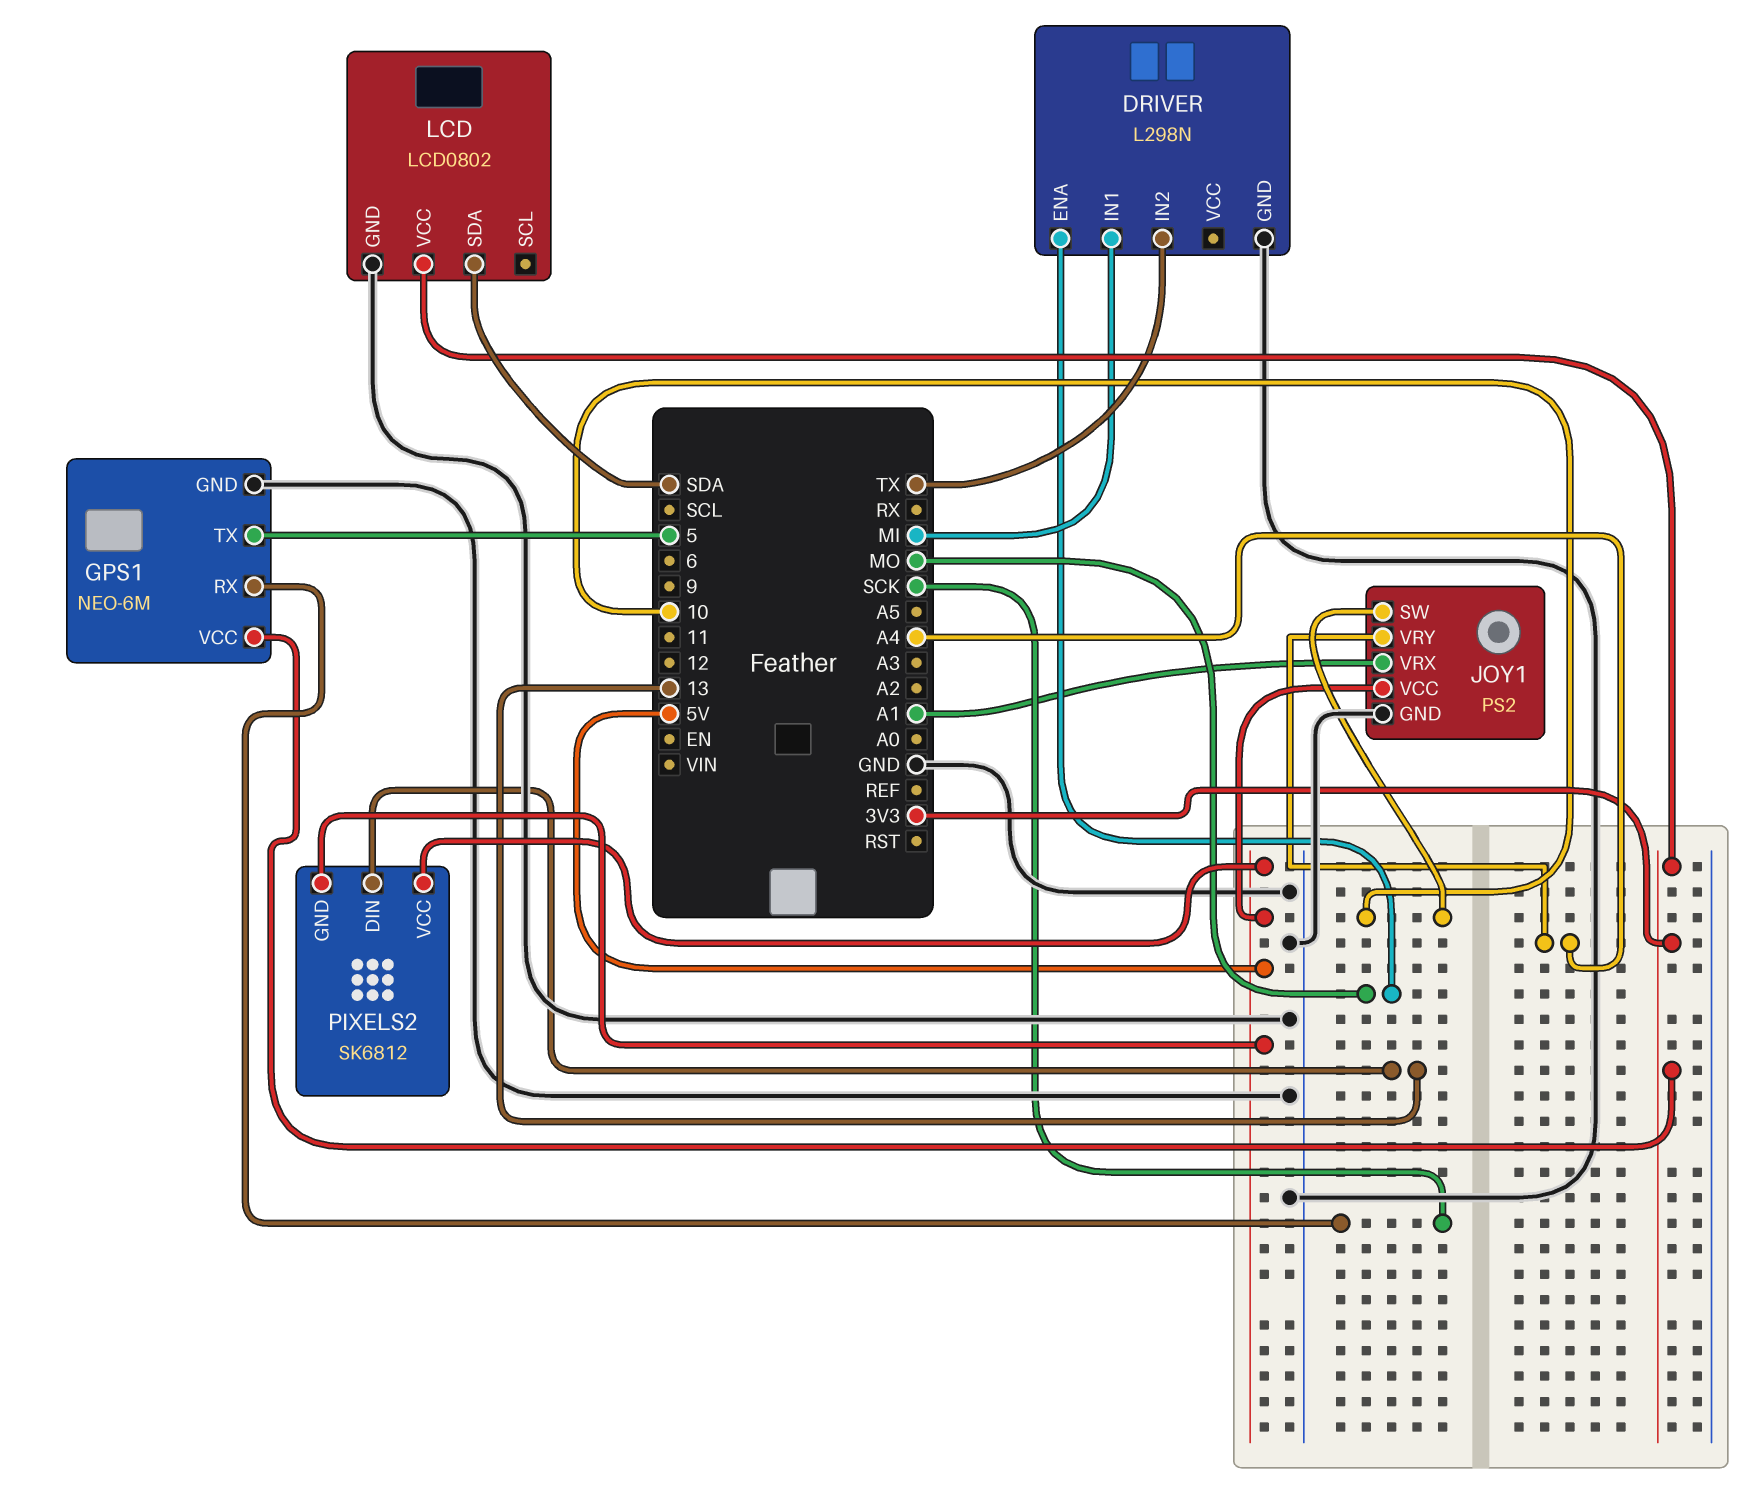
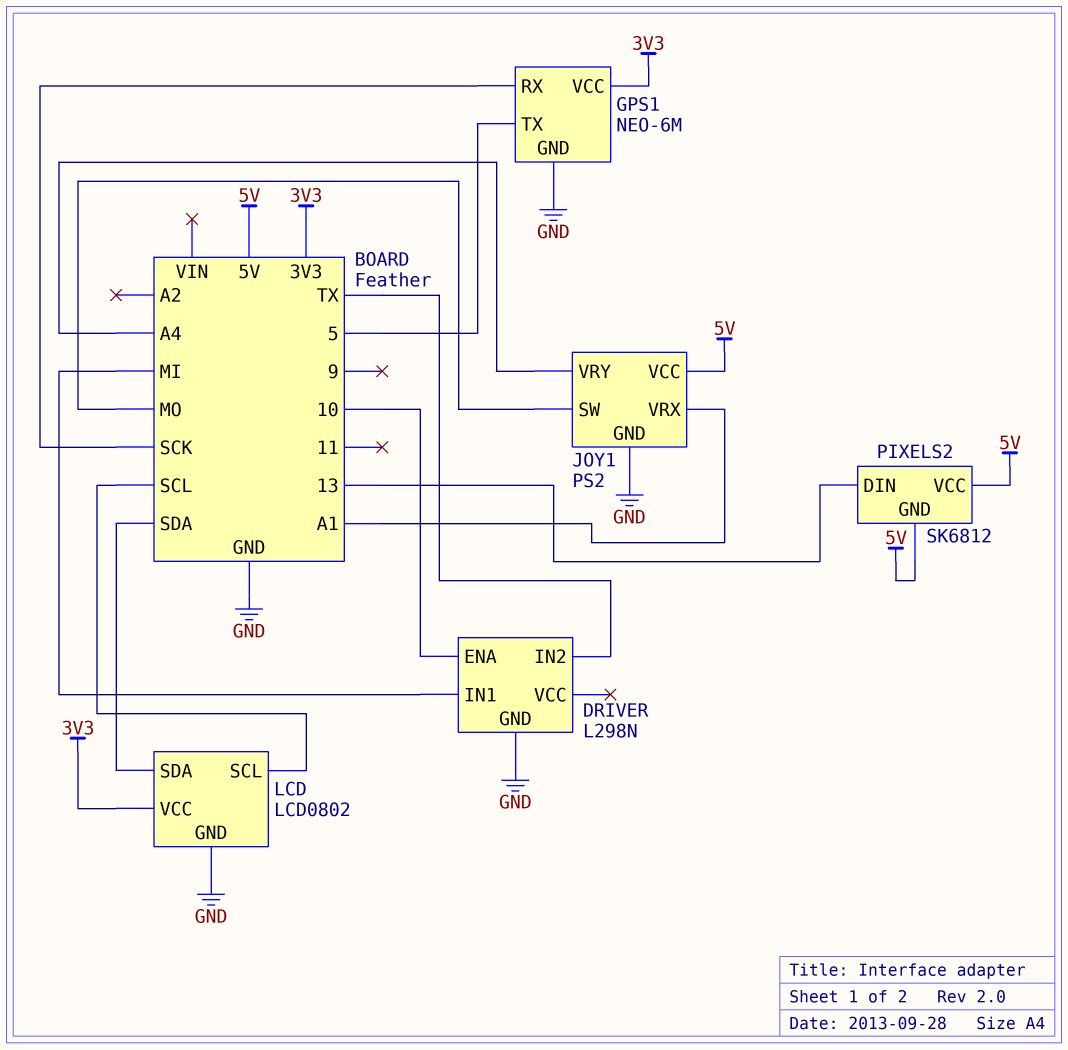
DRIVER pin ENA: MO -> 10
JOY1 pin SW: 10 -> MO
LCD pin SCL: none -> SCL

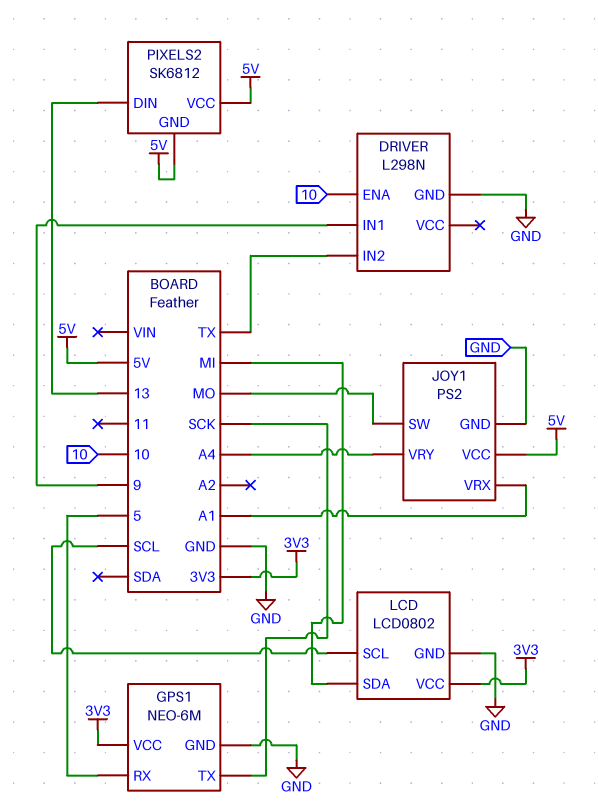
DRIVER pin IN1: MI -> 9
GPS1 pin RX: SCK -> 5
GPS1 pin TX: 5 -> SCK
LCD pin SDA: SDA -> MI

